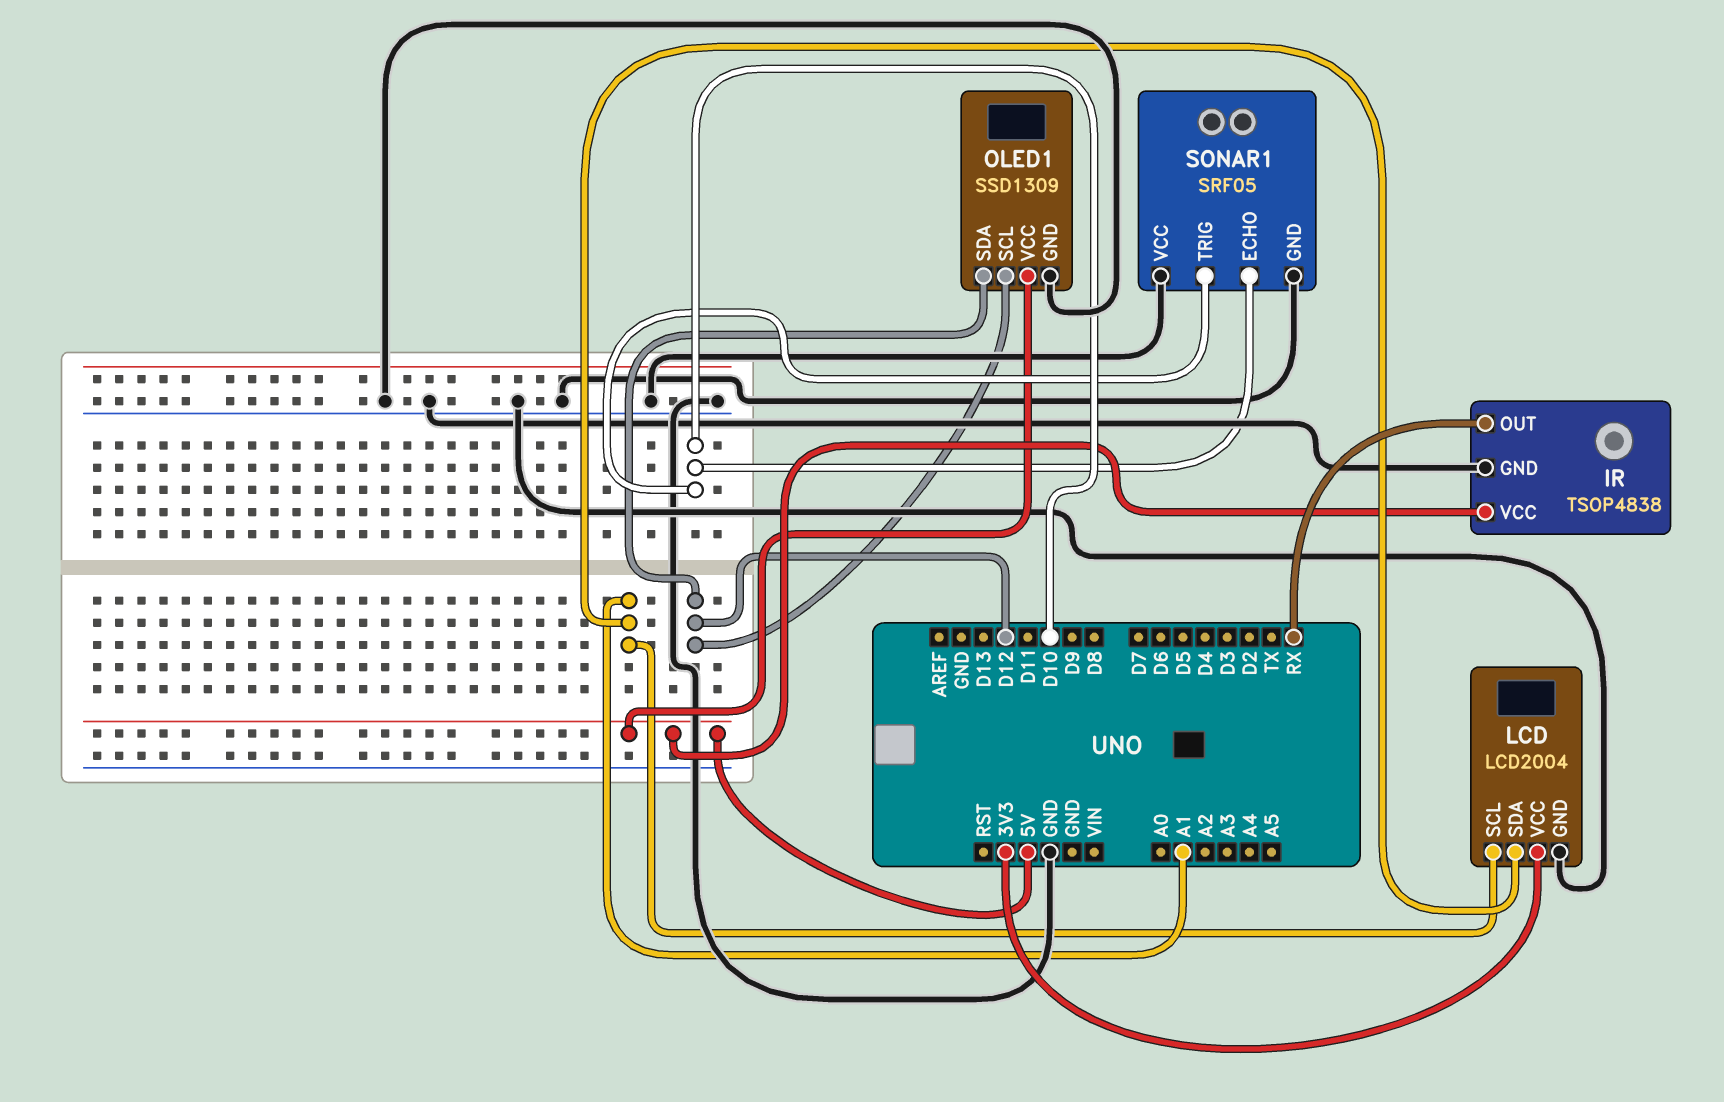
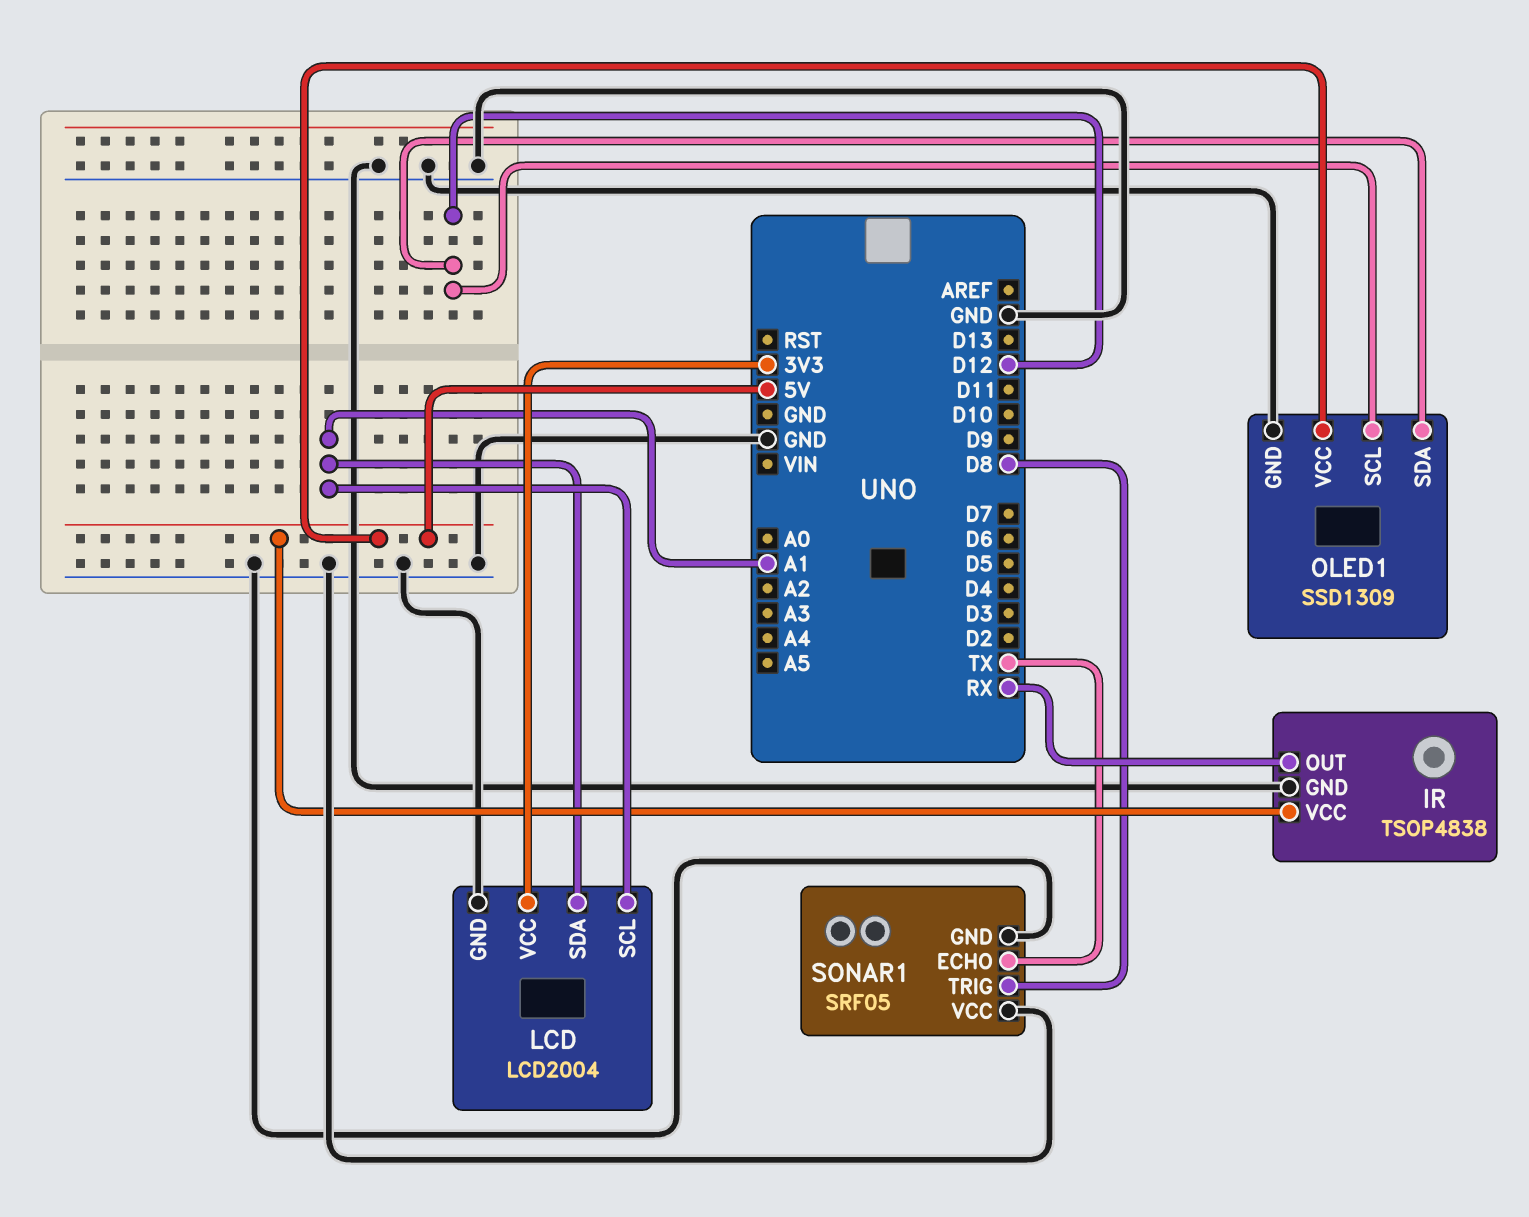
SONAR1 pin ECHO: D10 -> TX
SONAR1 pin TRIG: D10 -> D8

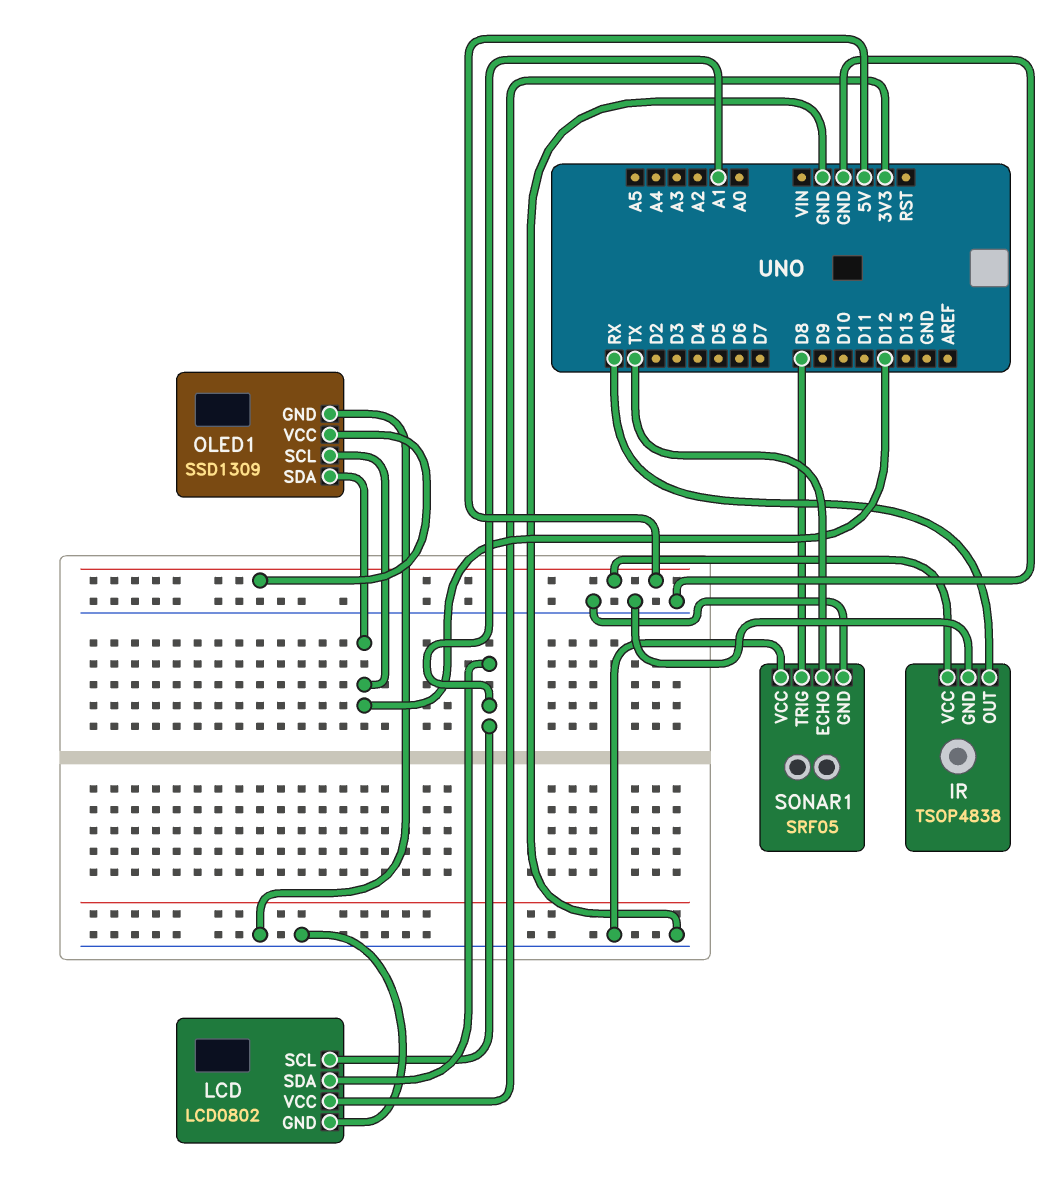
LCD: LCD2004 -> LCD0802

